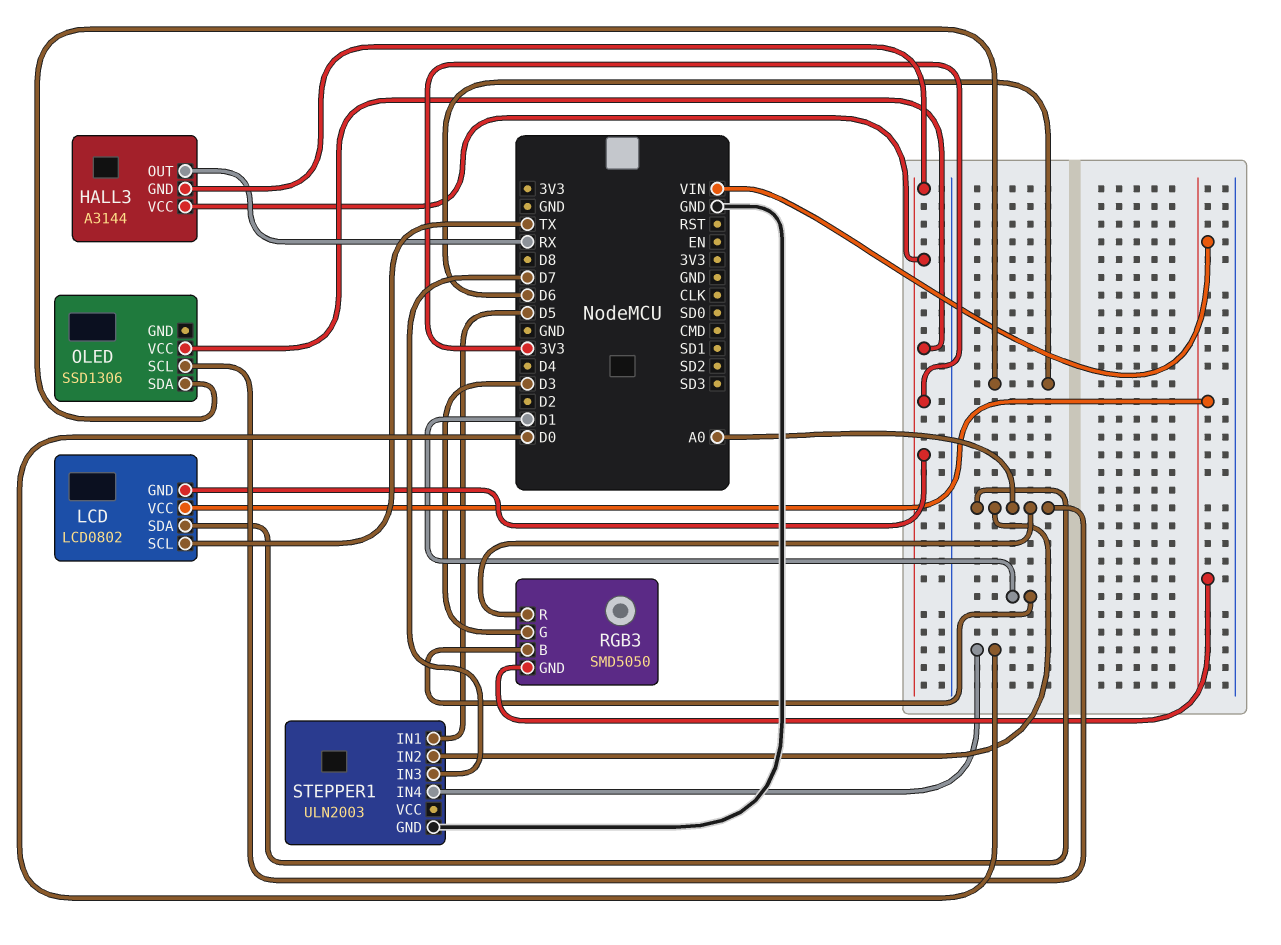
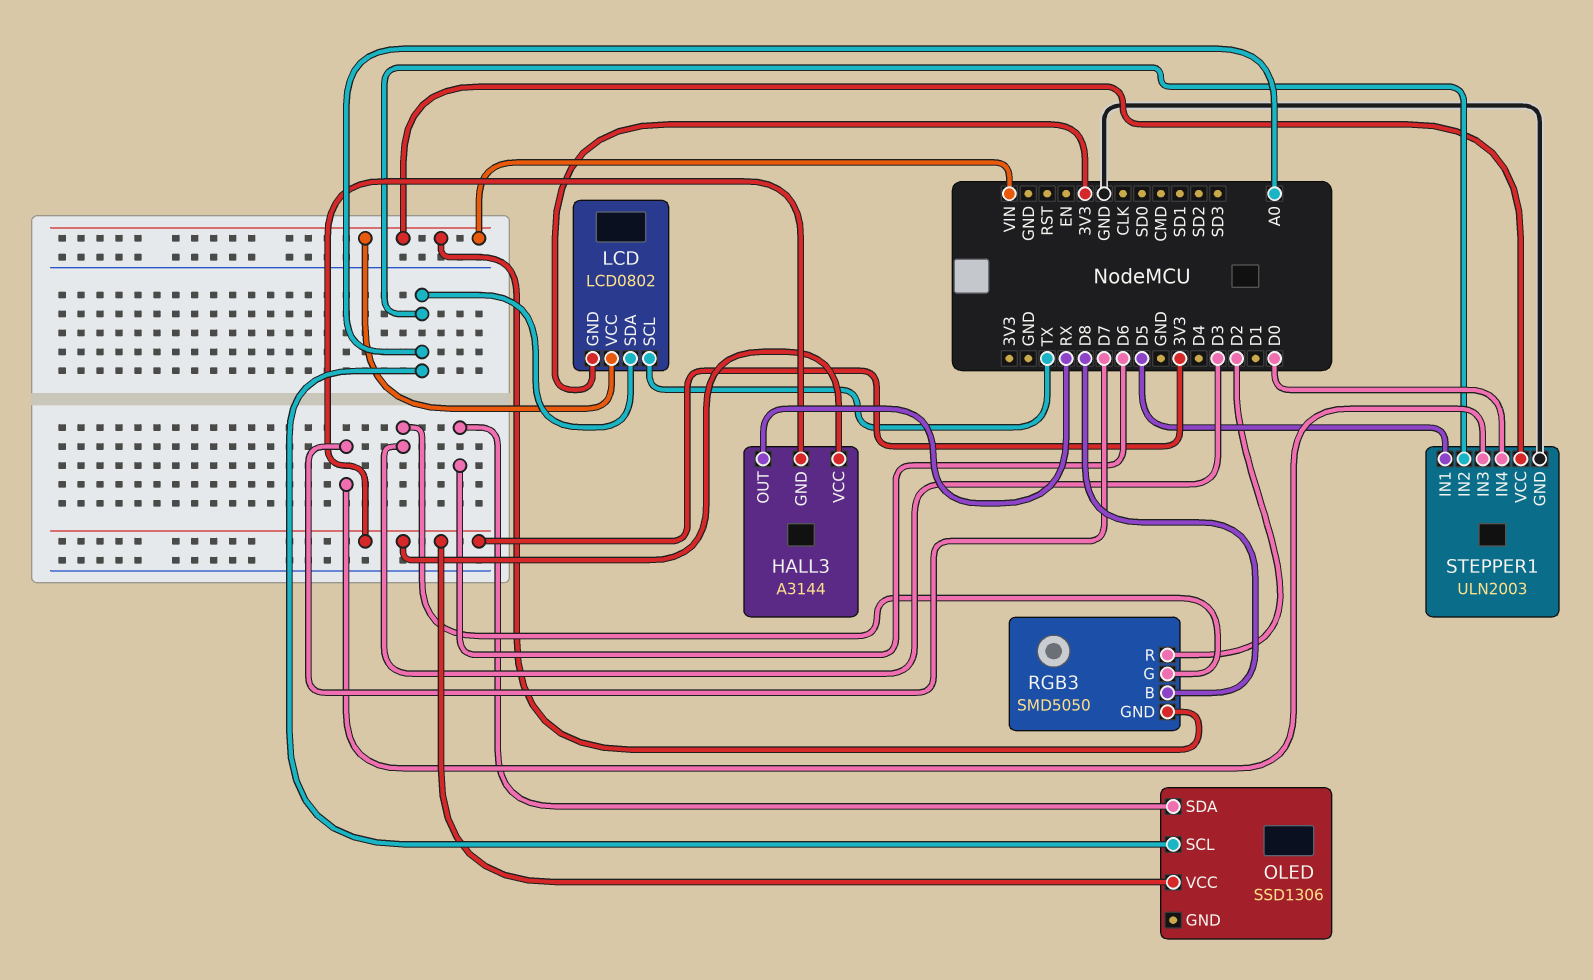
RGB3 pin B: D1 -> D8
RGB3 pin R: A0 -> D2
STEPPER1 pin VCC: none -> VIN

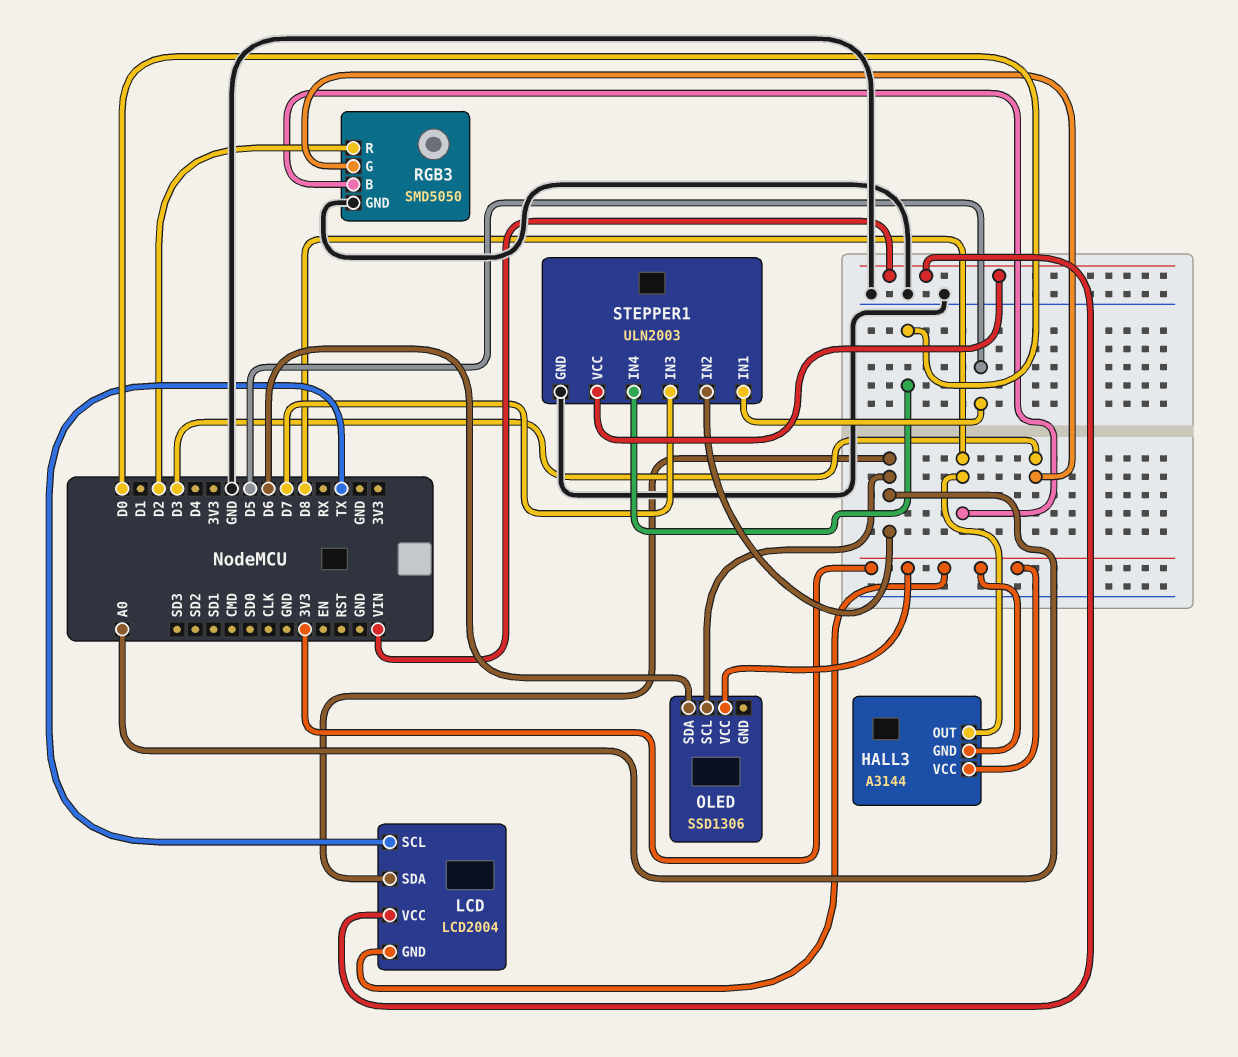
HALL3 pin OUT: RX -> D8
LCD: LCD0802 -> LCD2004
RGB3 pin GND: VIN -> GND

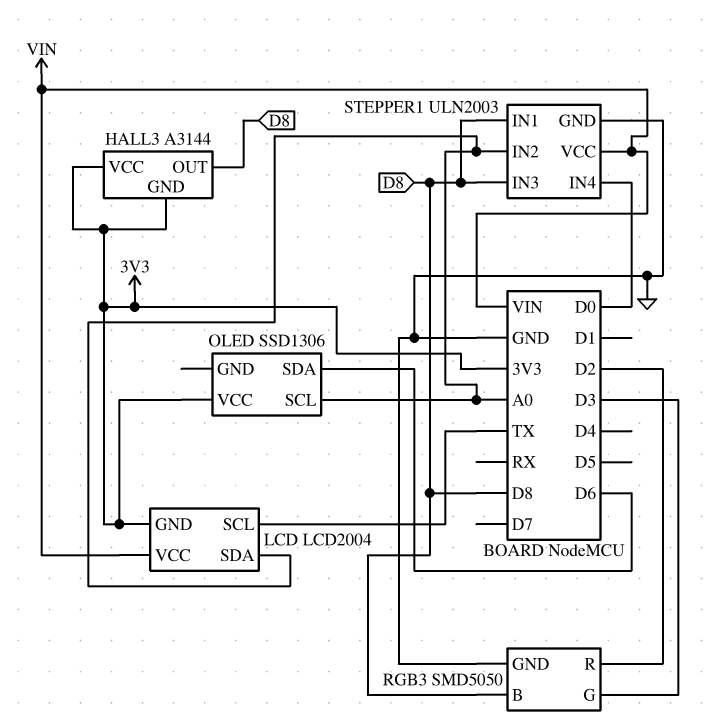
STEPPER1 pin IN1: D5 -> D8
STEPPER1 pin IN3: D7 -> D8

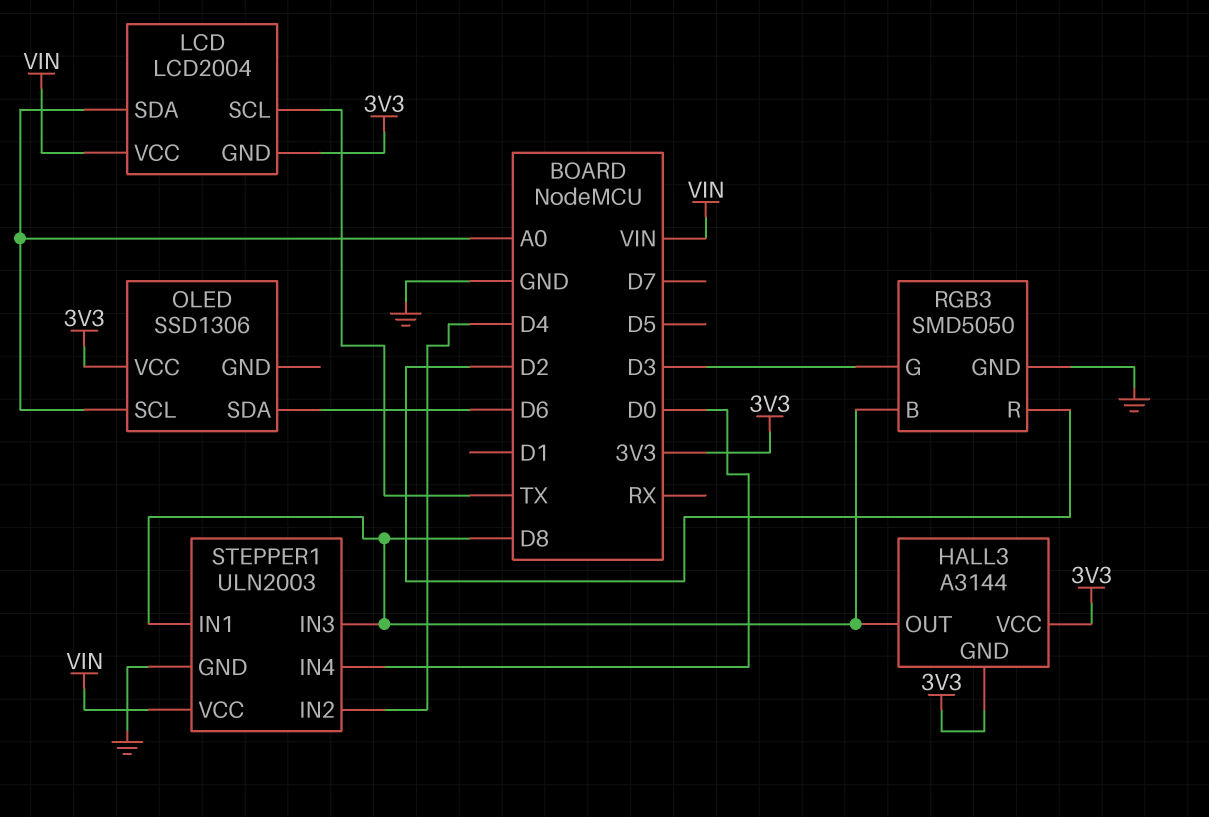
STEPPER1 pin IN2: A0 -> D4

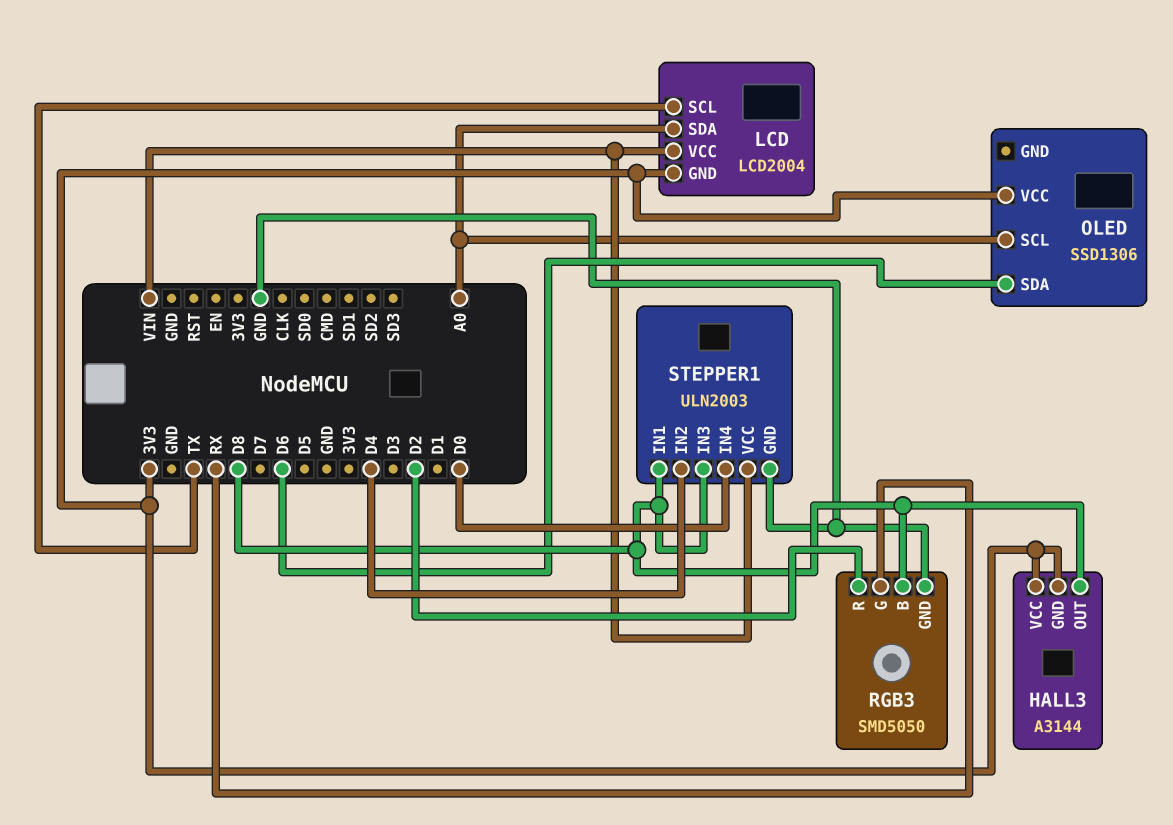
RGB3 pin G: D3 -> RX

